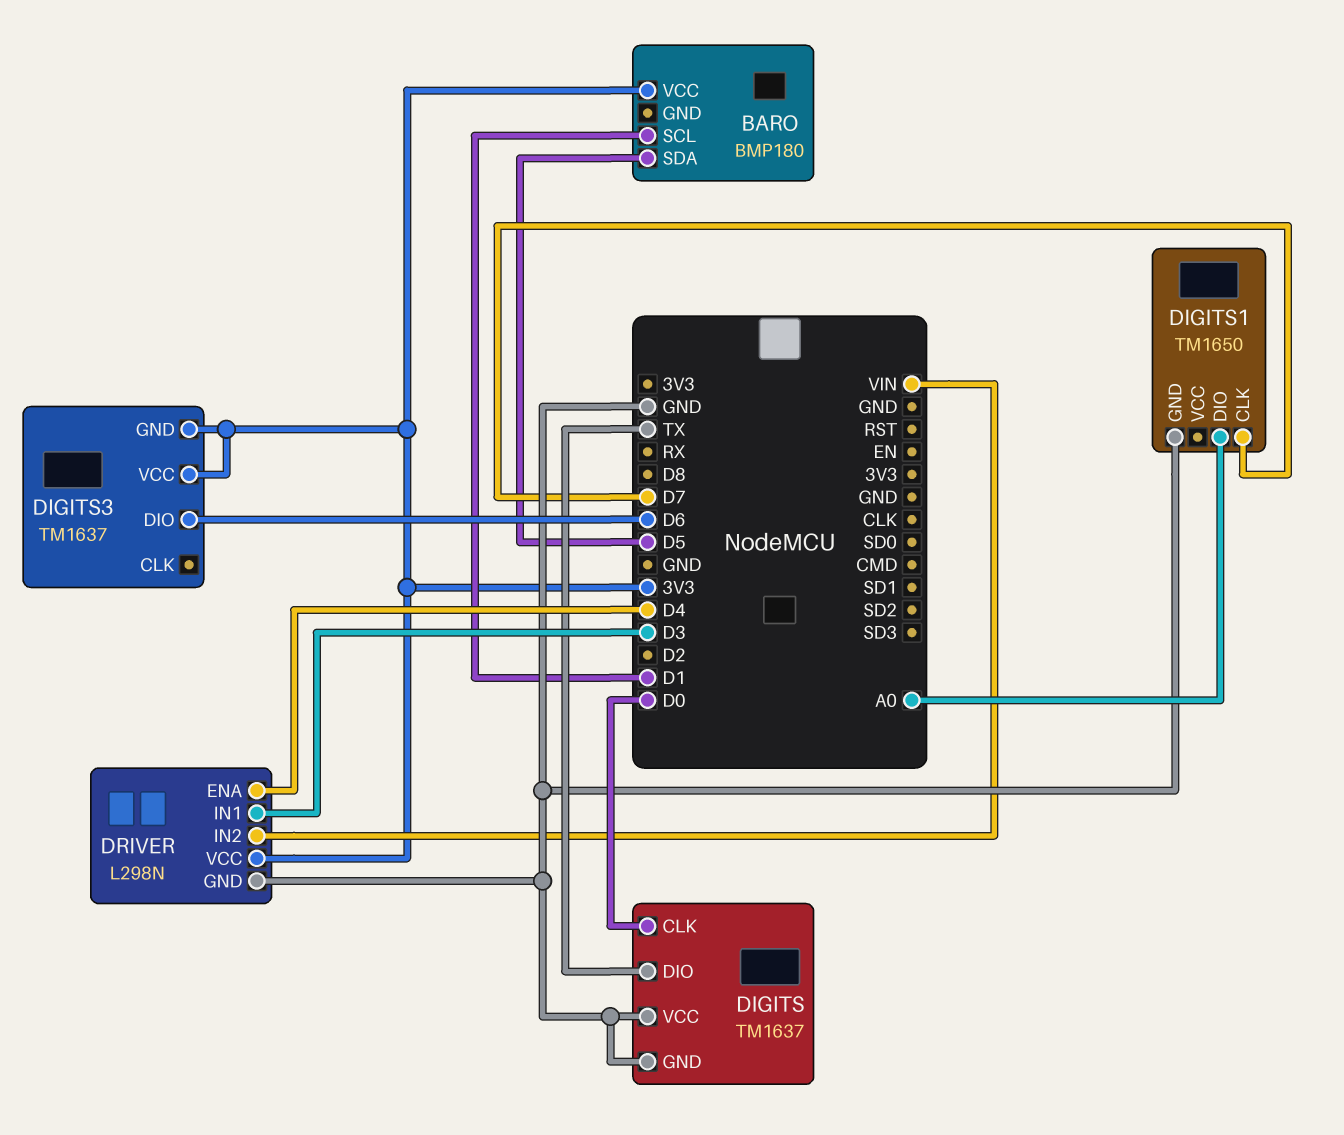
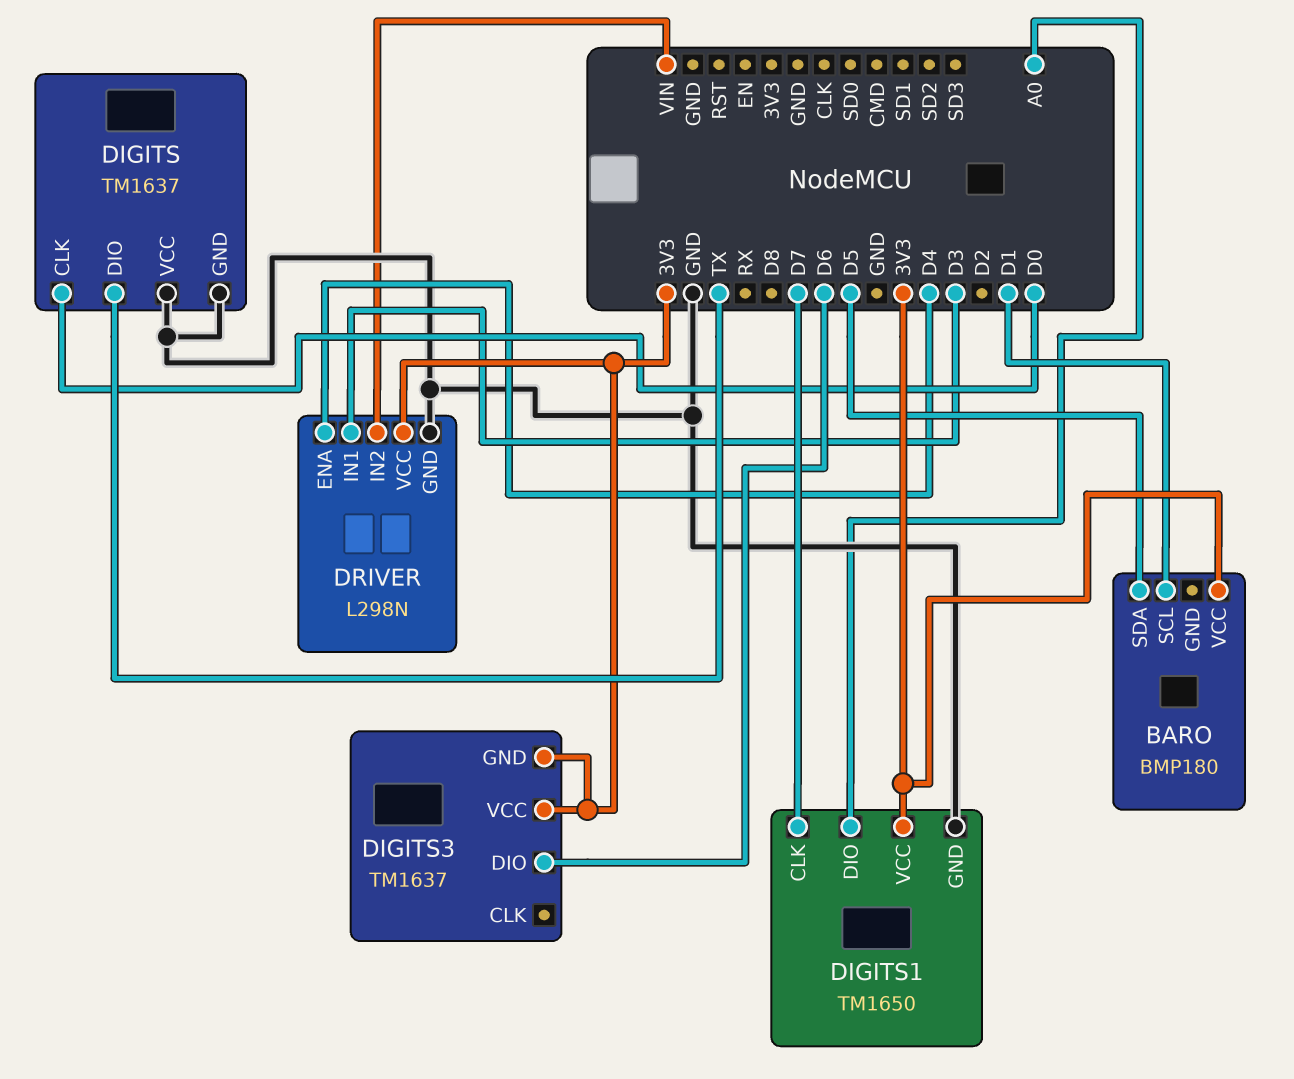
DIGITS1 pin VCC: none -> 3V3

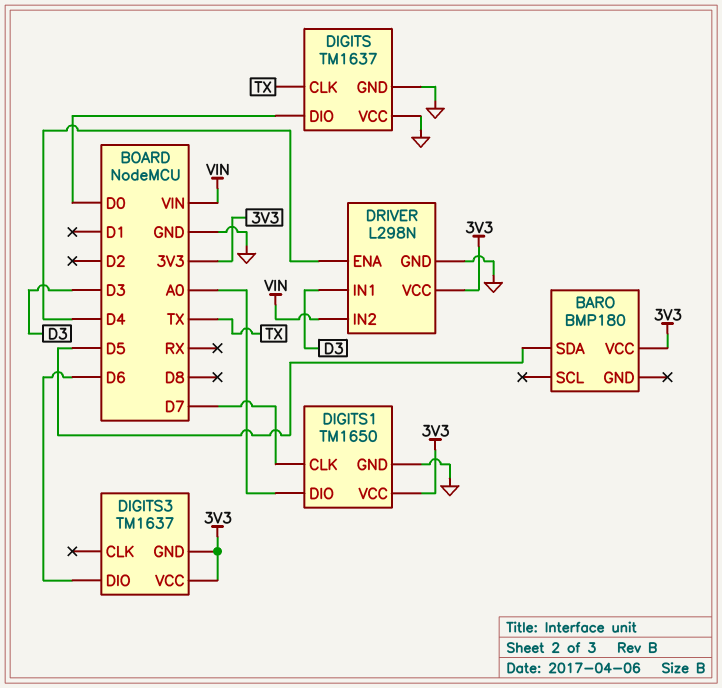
BARO pin SCL: D1 -> none
DIGITS pin CLK: D0 -> TX
DIGITS pin DIO: TX -> D0

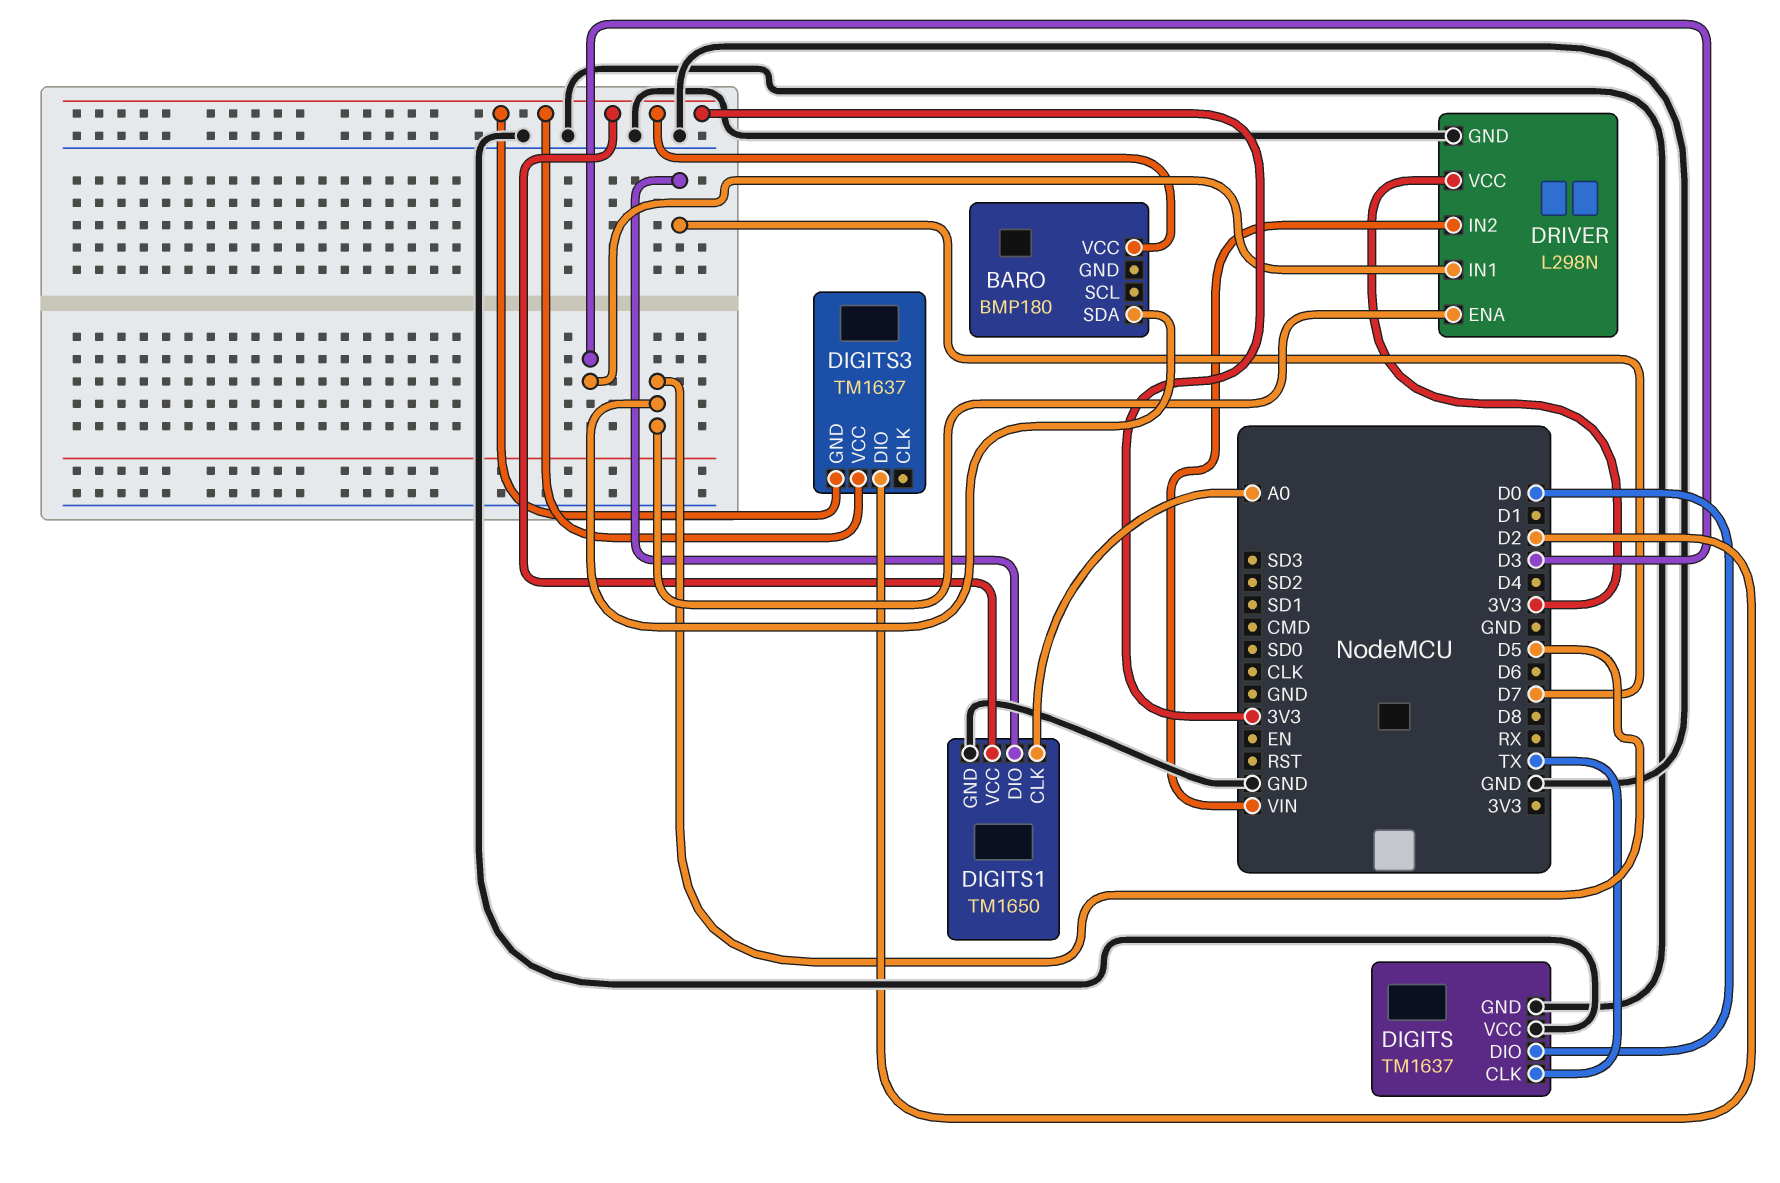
DIGITS1 pin CLK: D7 -> A0
DIGITS1 pin DIO: A0 -> D7
DIGITS3 pin DIO: D6 -> D2
DRIVER pin ENA: D4 -> D5

